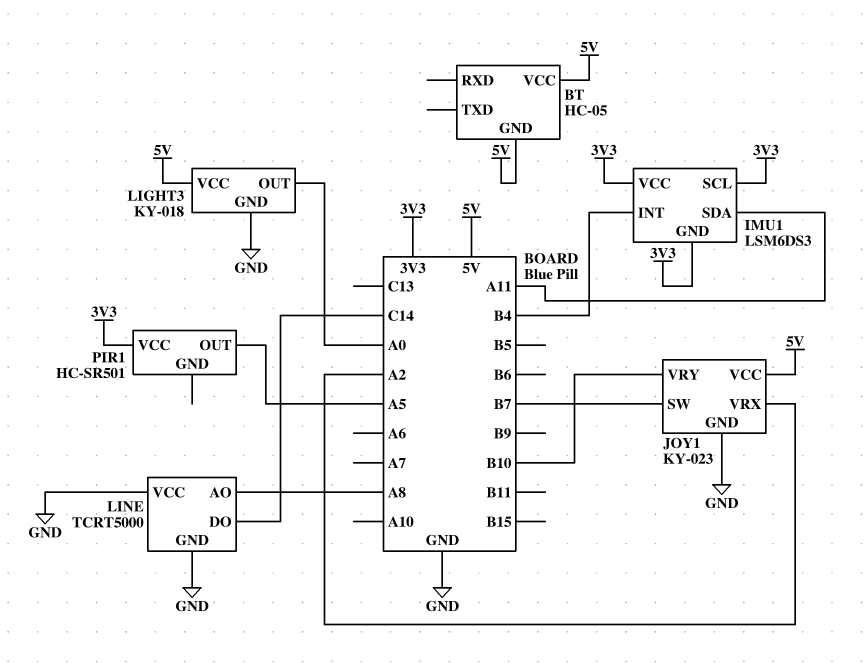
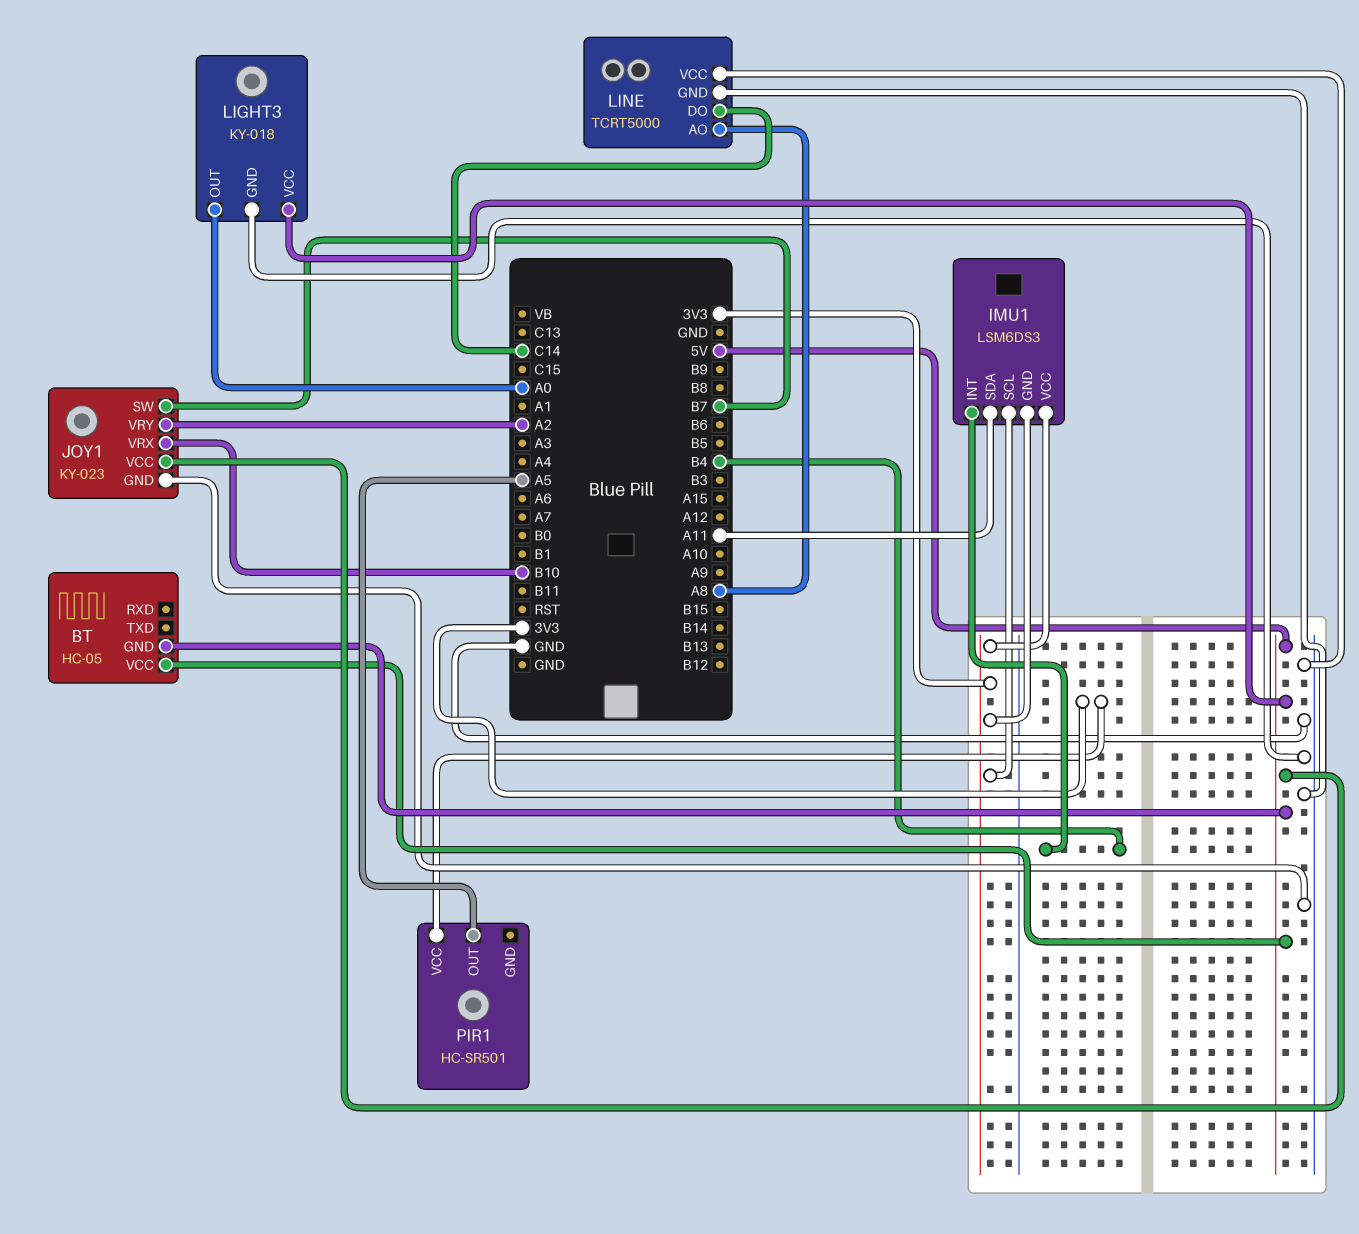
JOY1 pin VRX: A2 -> B10
JOY1 pin VRY: B10 -> A2

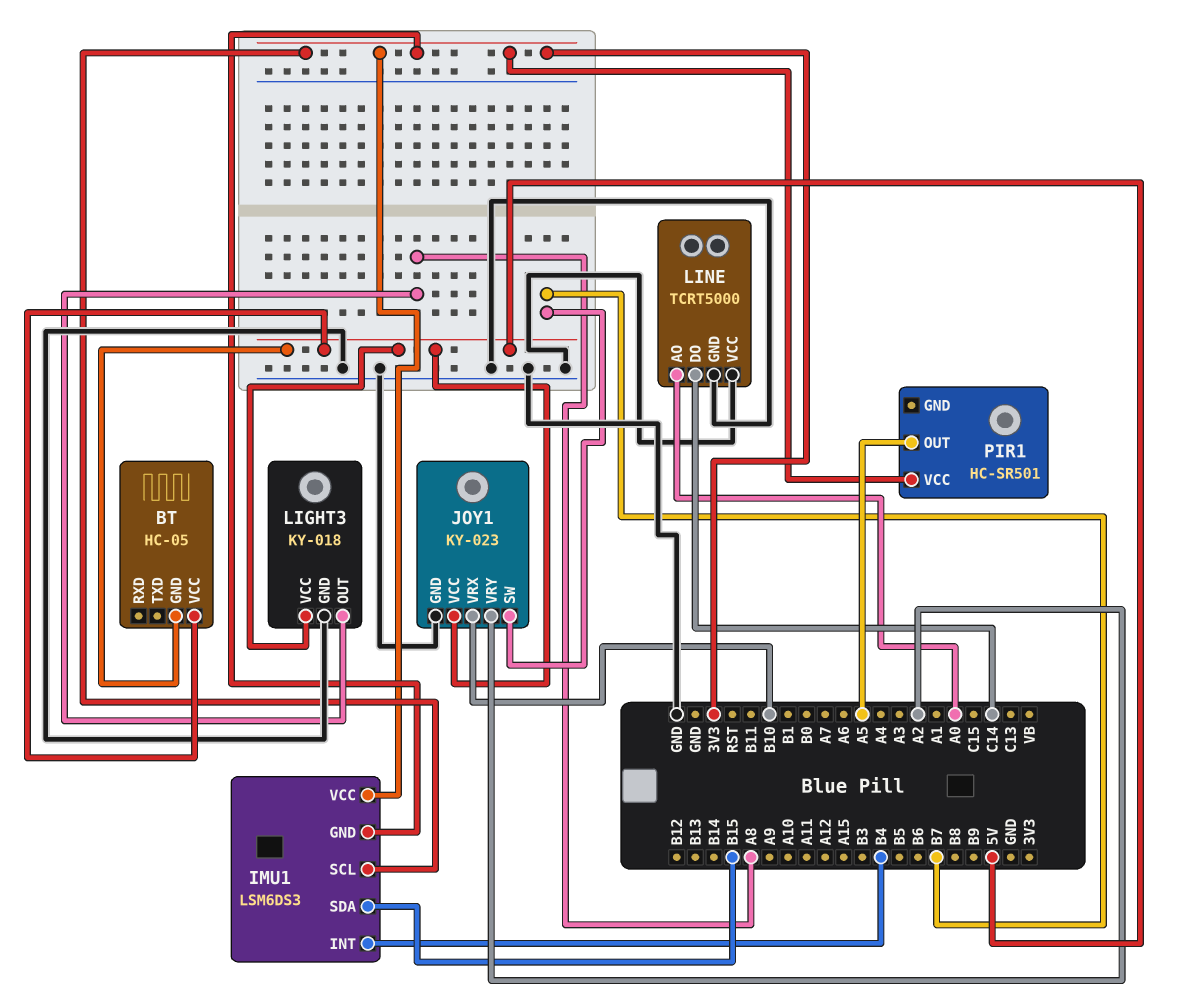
IMU1 pin SDA: A11 -> B15
LIGHT3 pin OUT: A0 -> A8
LINE pin AO: A8 -> A0

